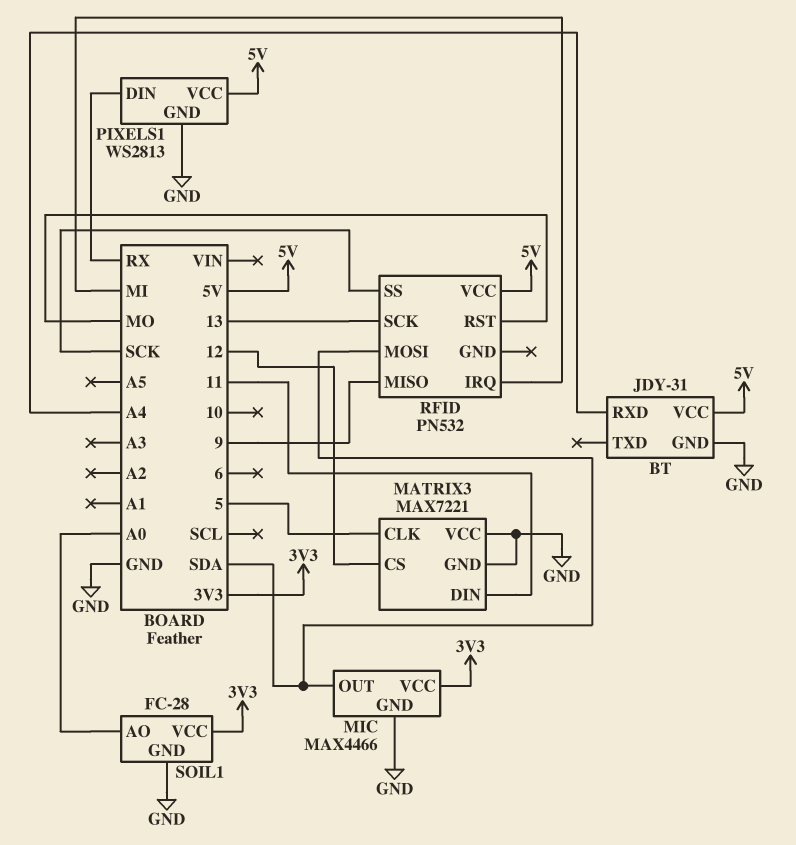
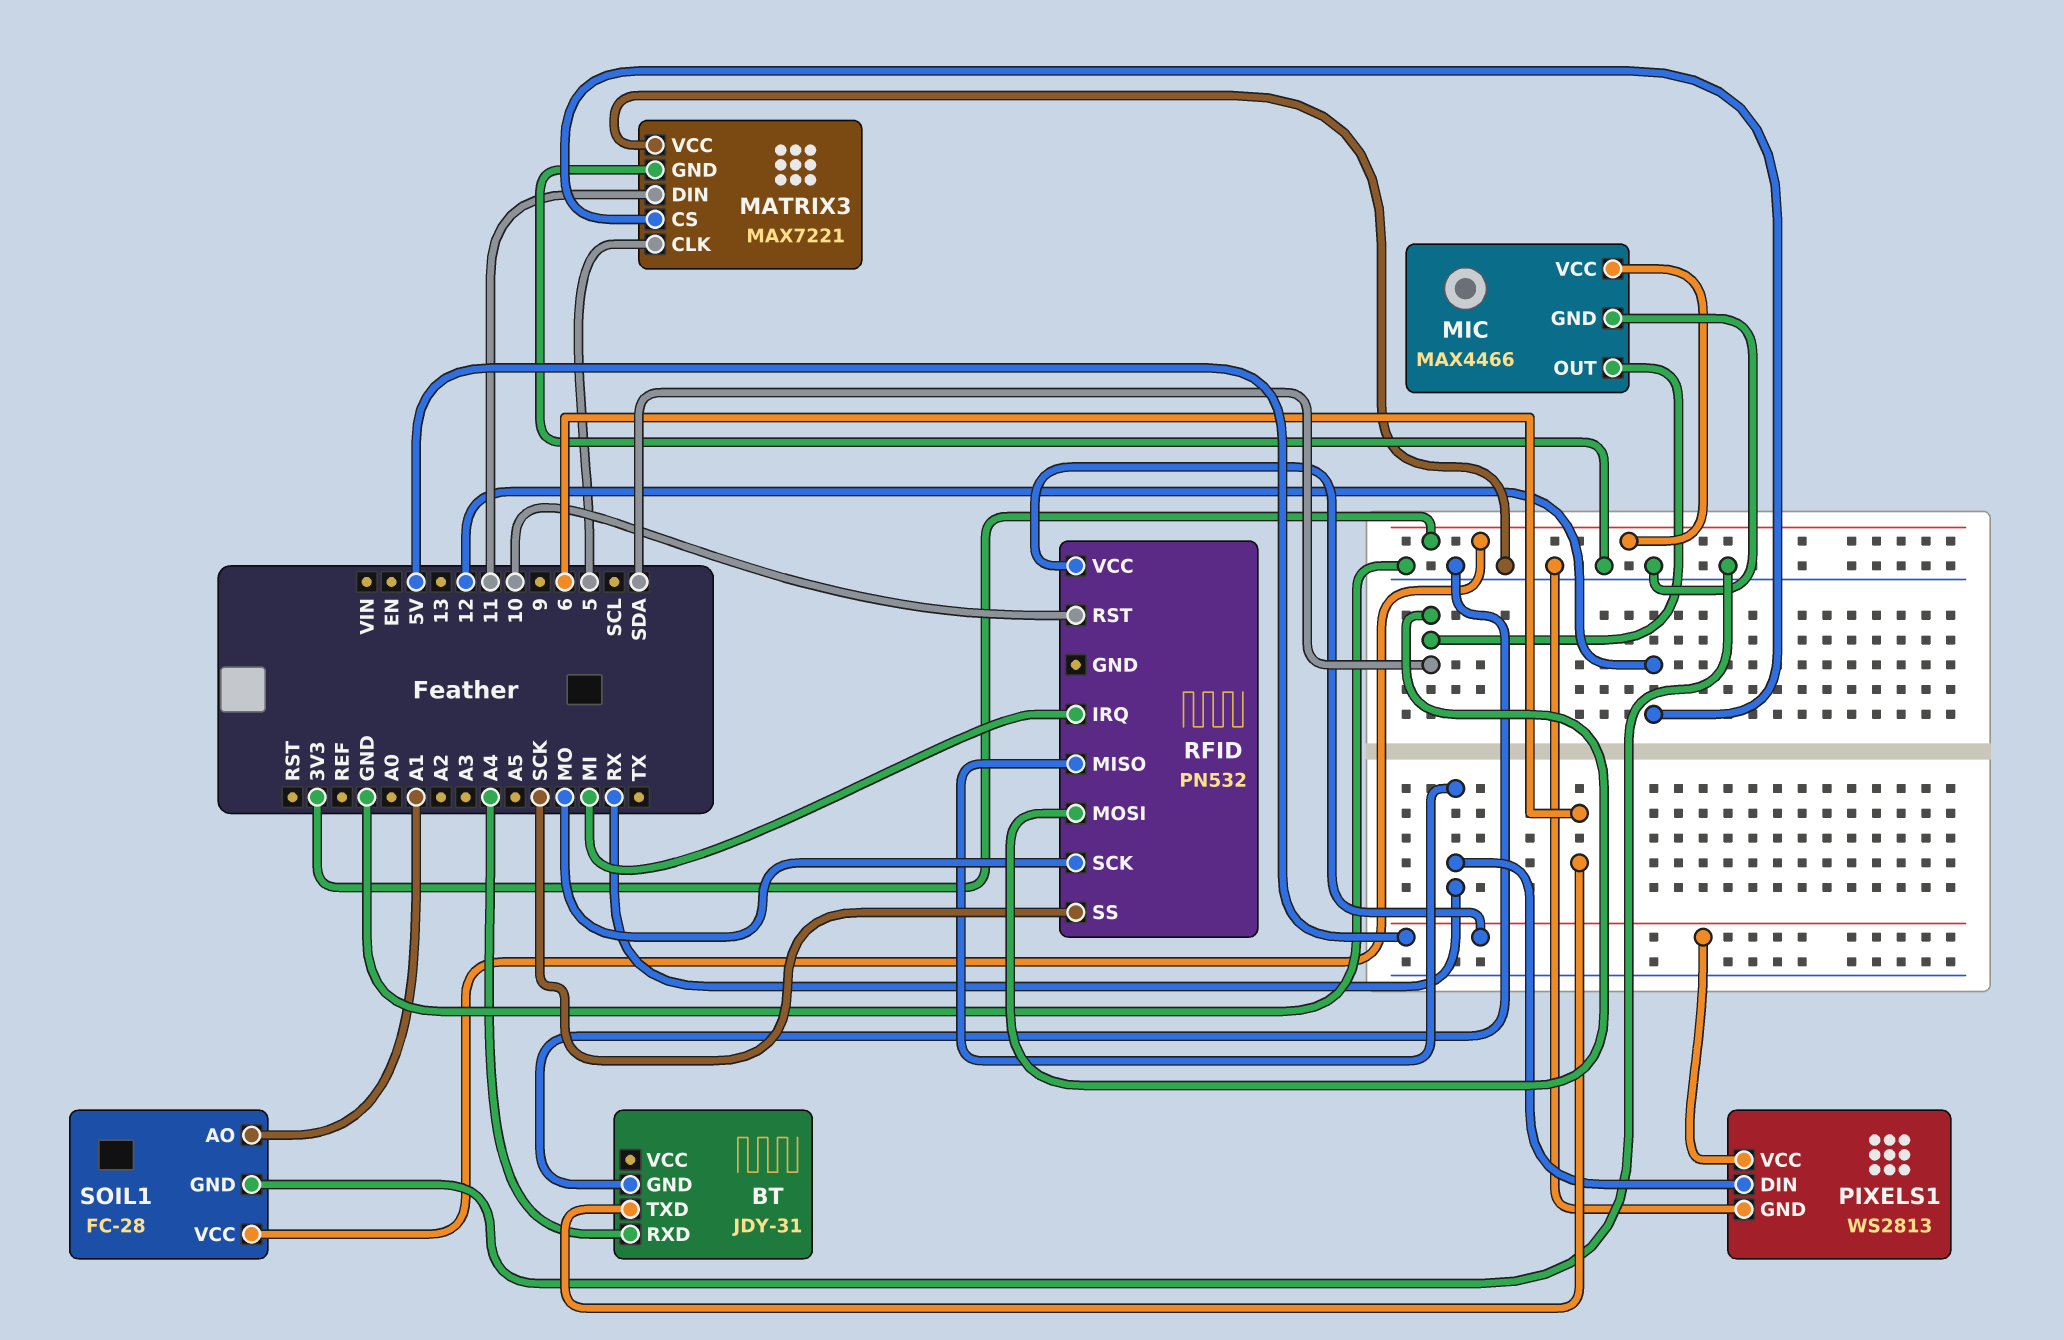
BT pin TXD: none -> 6
BT pin VCC: 5V -> none
RFID pin MISO: 9 -> RX
RFID pin RST: MO -> 10
RFID pin SCK: 13 -> MO
SOIL1 pin AO: A0 -> A1

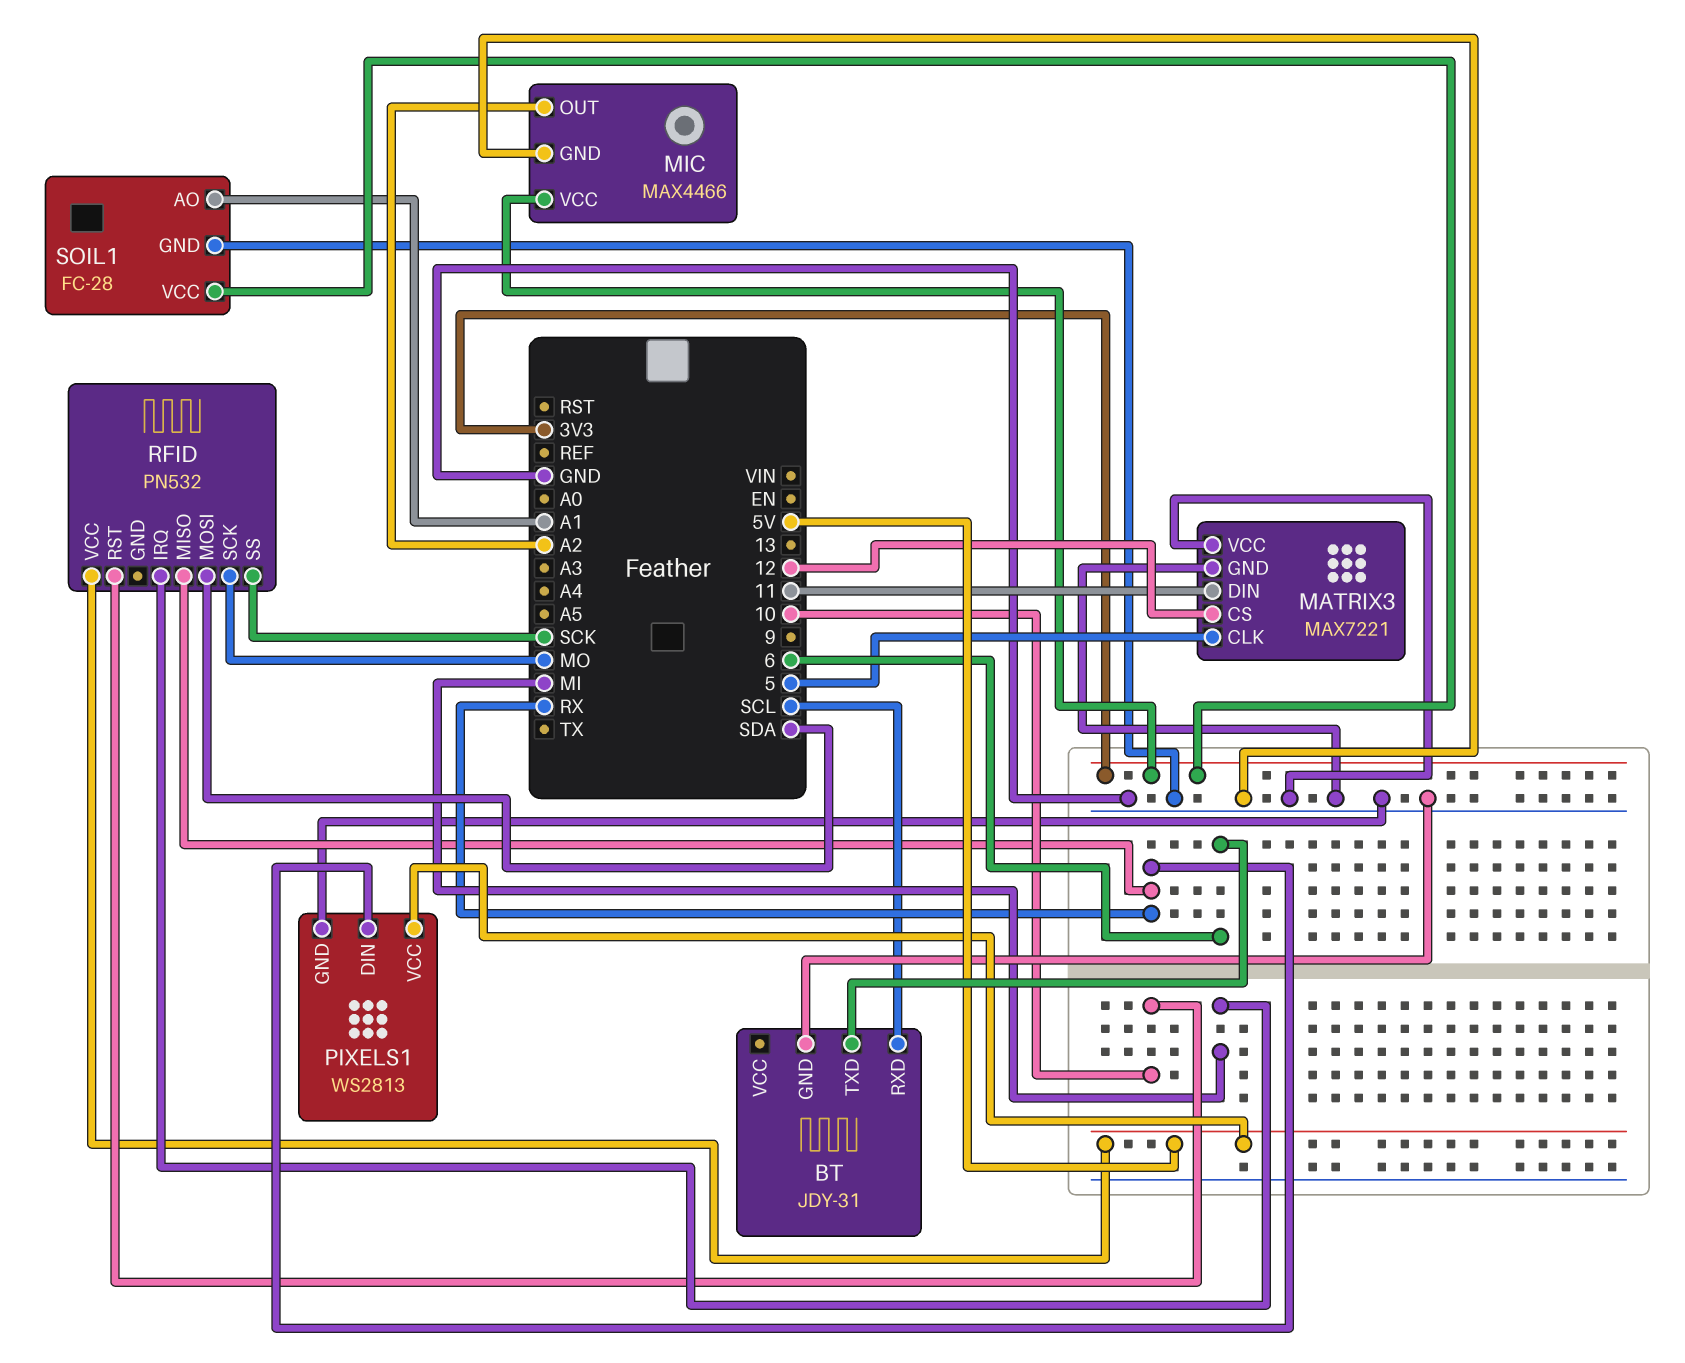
BT pin RXD: A4 -> SCL
MIC pin OUT: SDA -> A2

